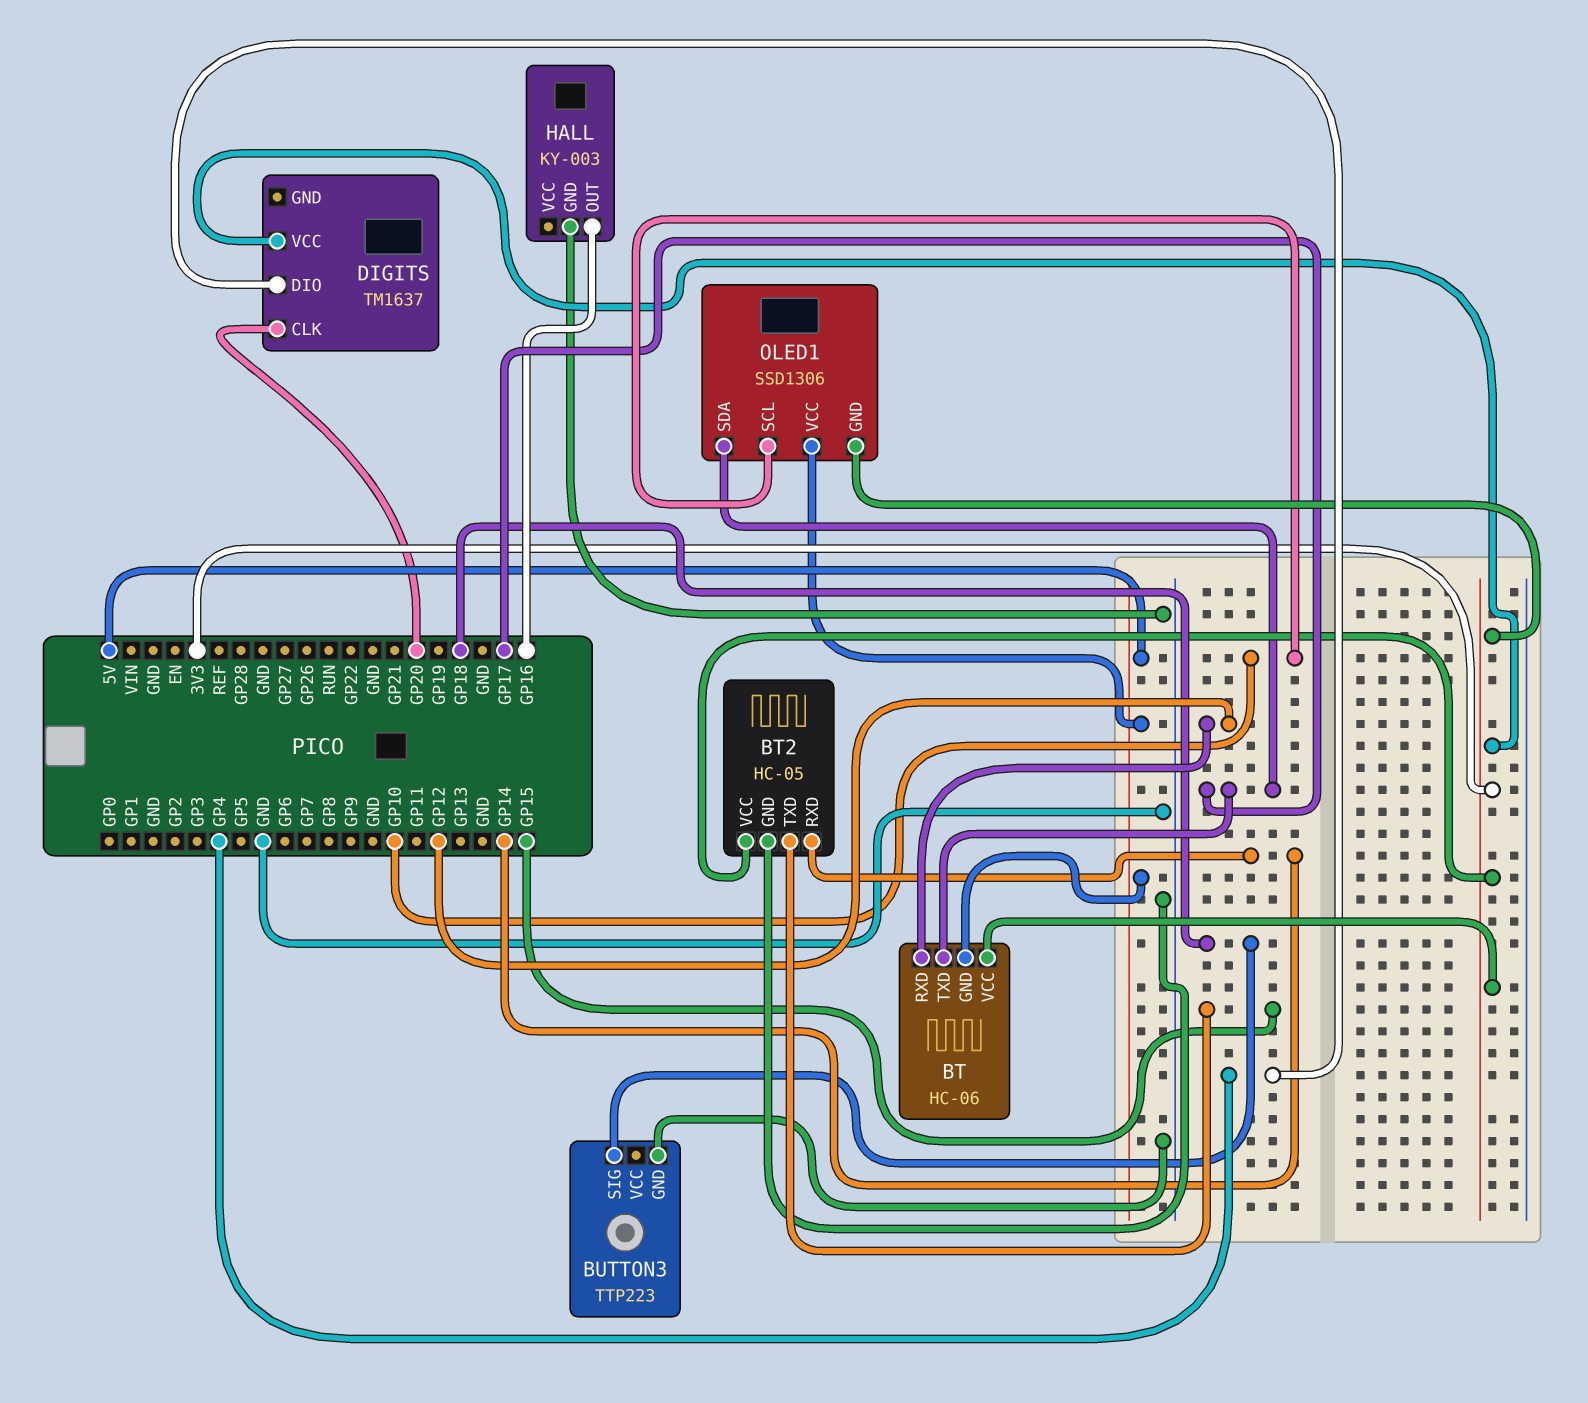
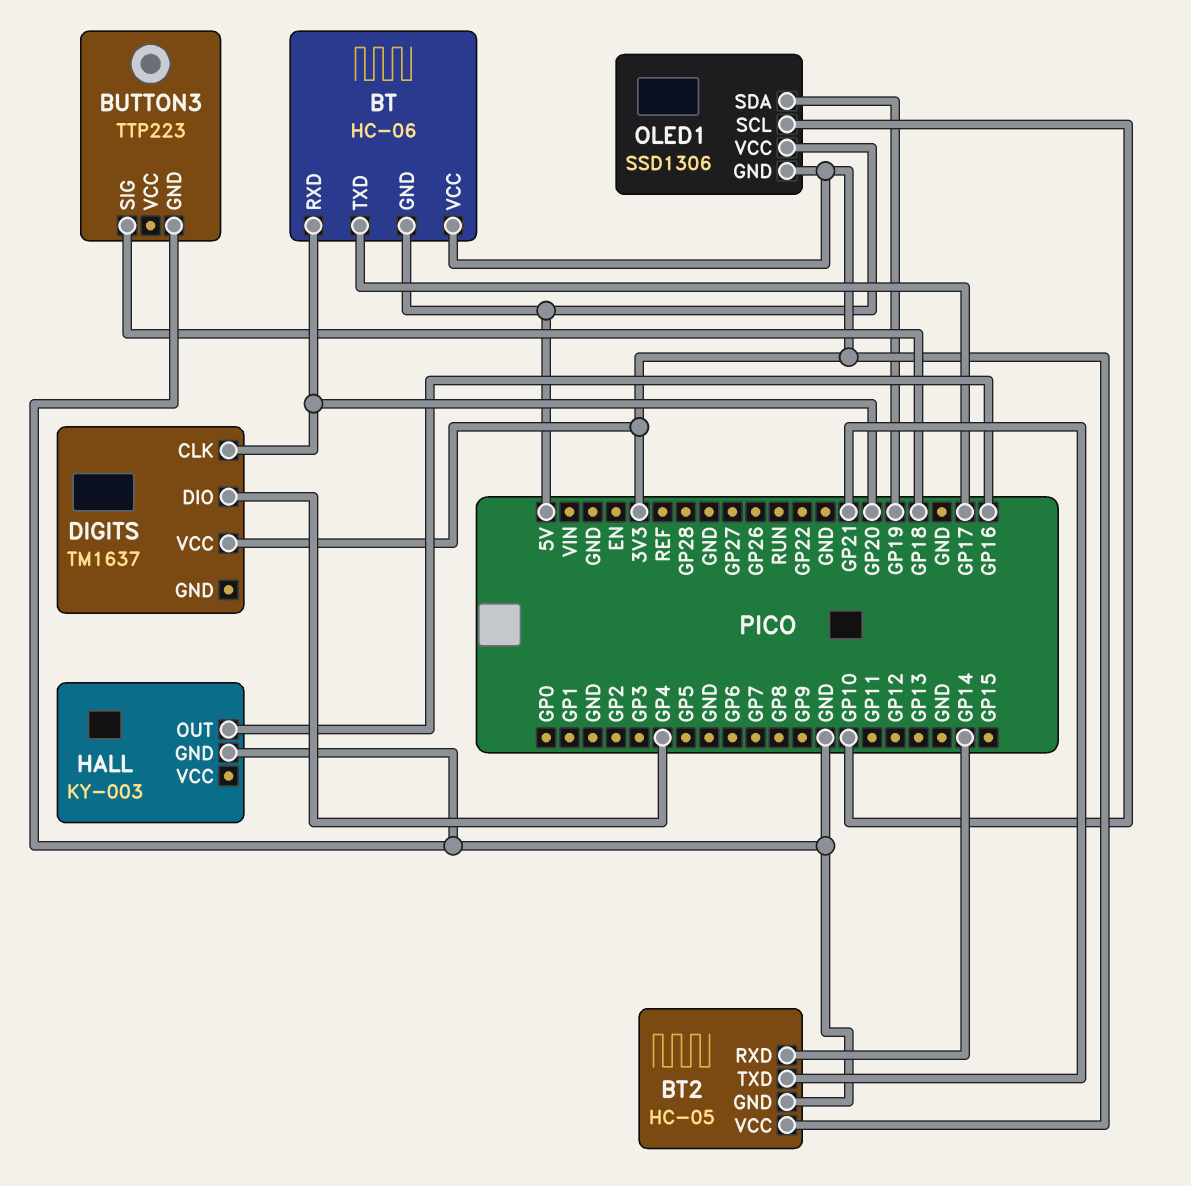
BT pin RXD: GP12 -> GP20
BT2 pin TXD: GP15 -> GP21
OLED1 pin SDA: GP17 -> GP19

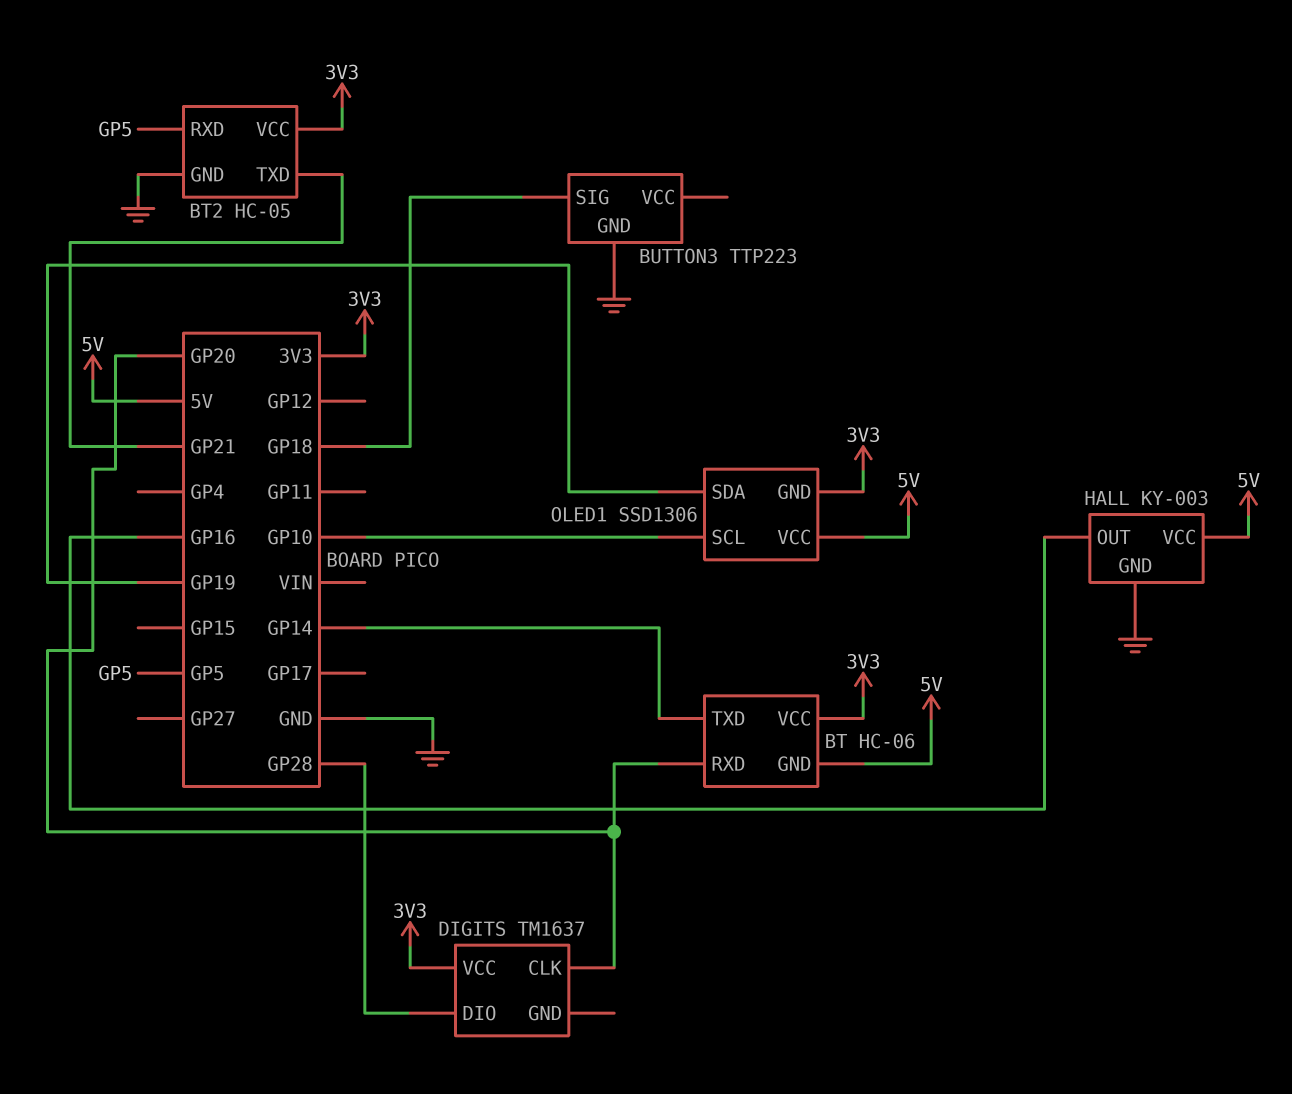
BT pin TXD: GP17 -> GP14
BT2 pin RXD: GP14 -> GP5
DIGITS pin DIO: GP4 -> GP28
HALL pin VCC: none -> 5V

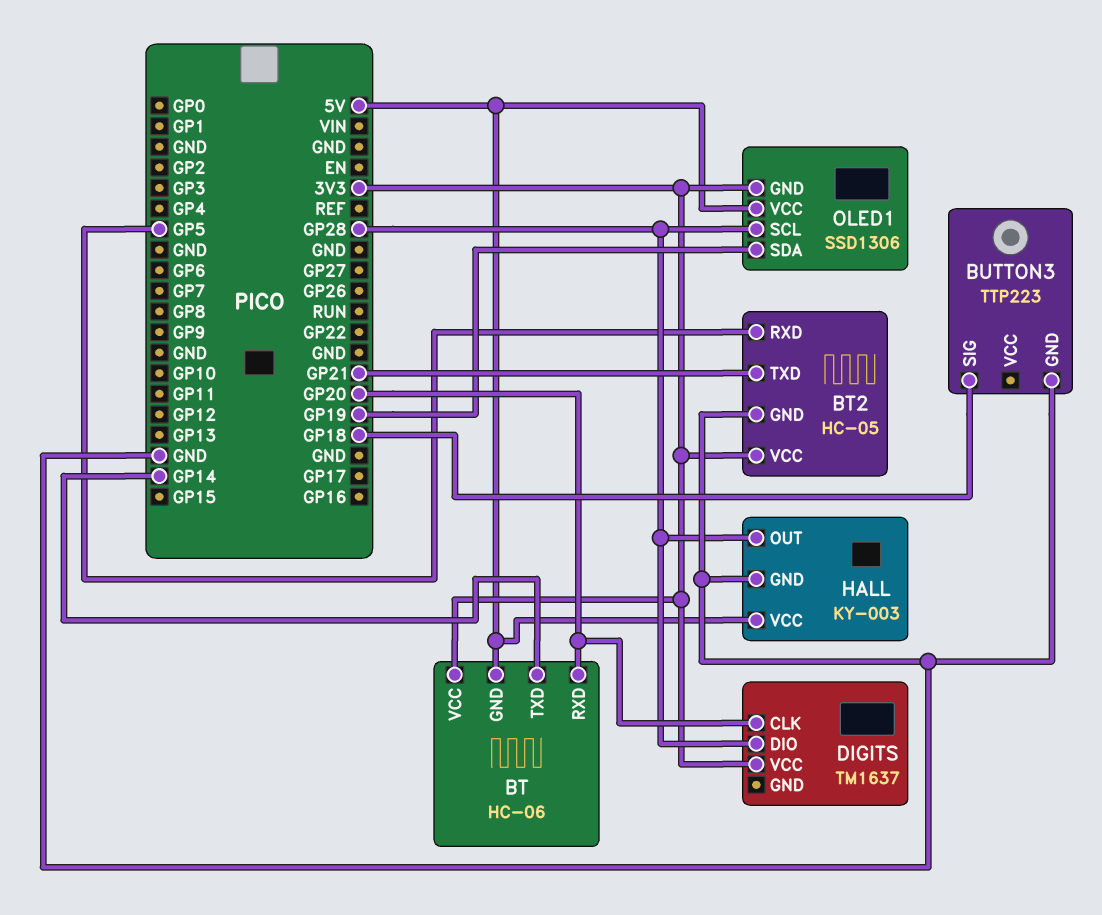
HALL pin OUT: GP16 -> GP28
OLED1 pin SCL: GP10 -> GP28

